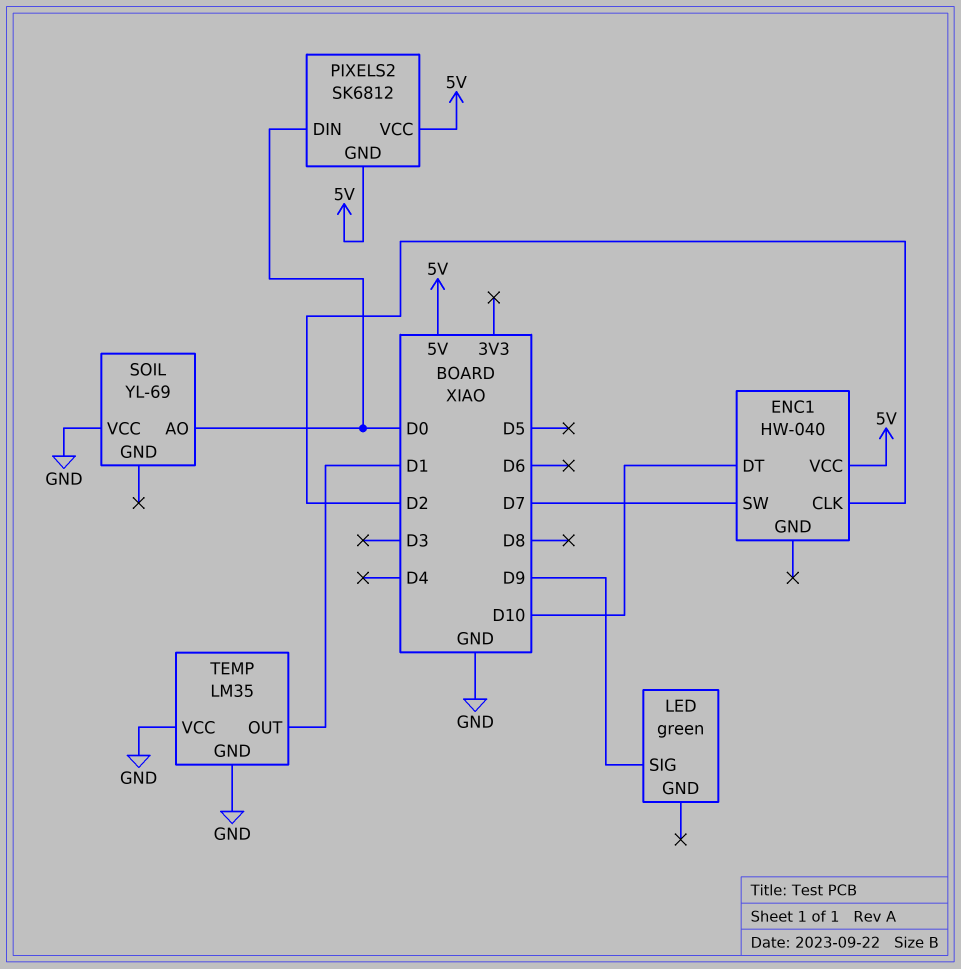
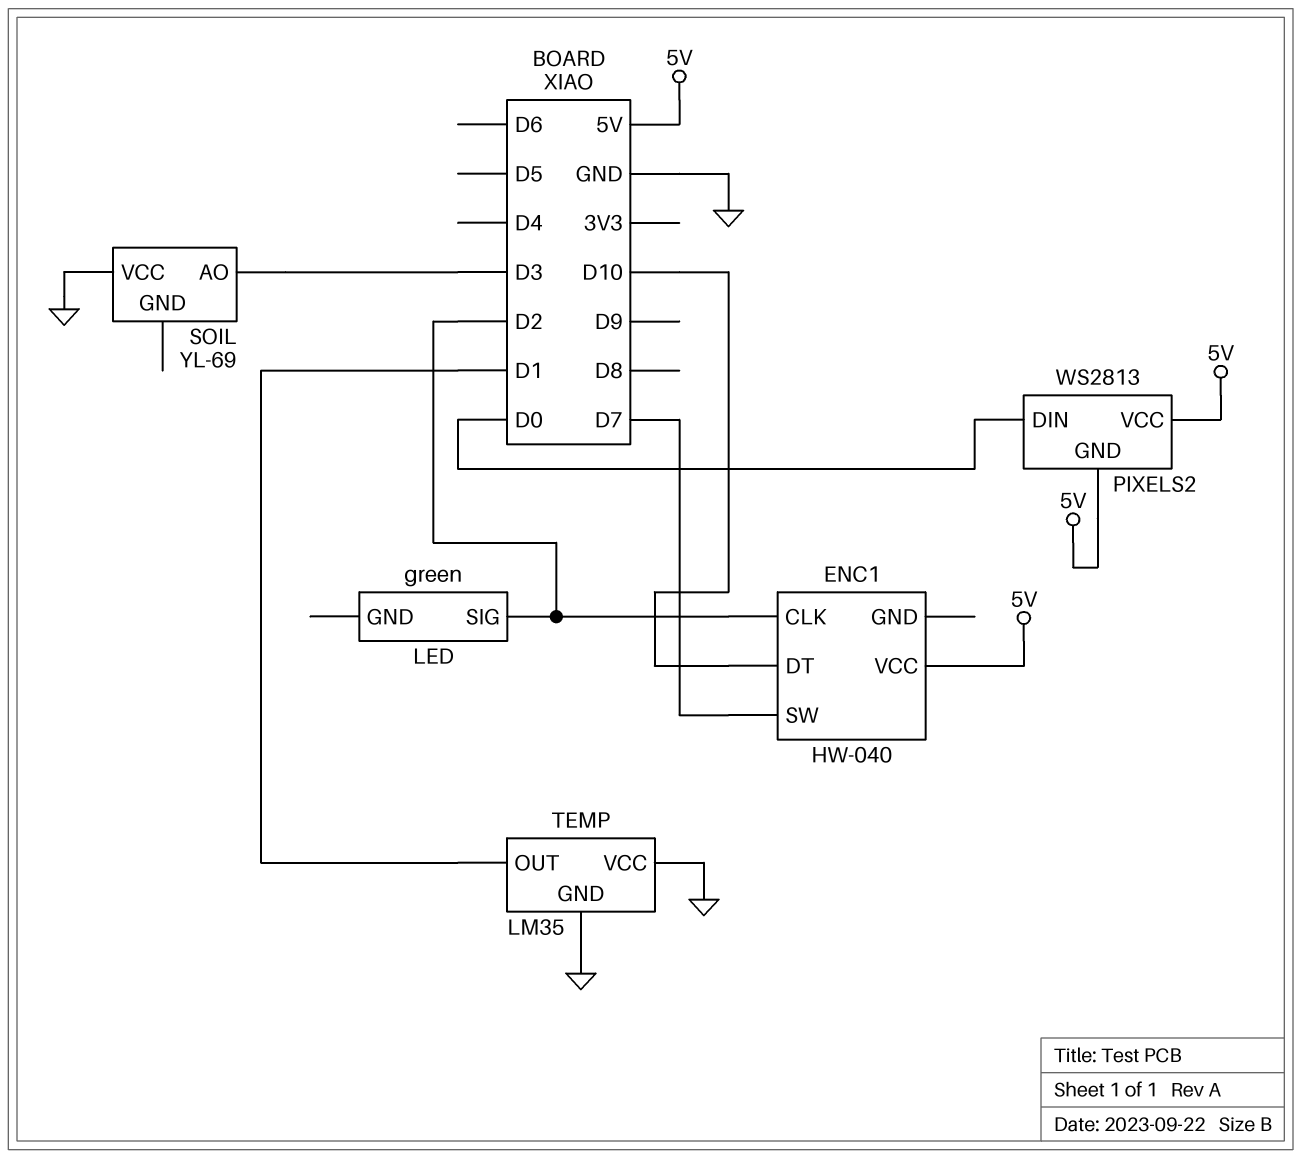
LED pin SIG: D9 -> D2
PIXELS2: SK6812 -> WS2813
SOIL pin AO: D0 -> D3

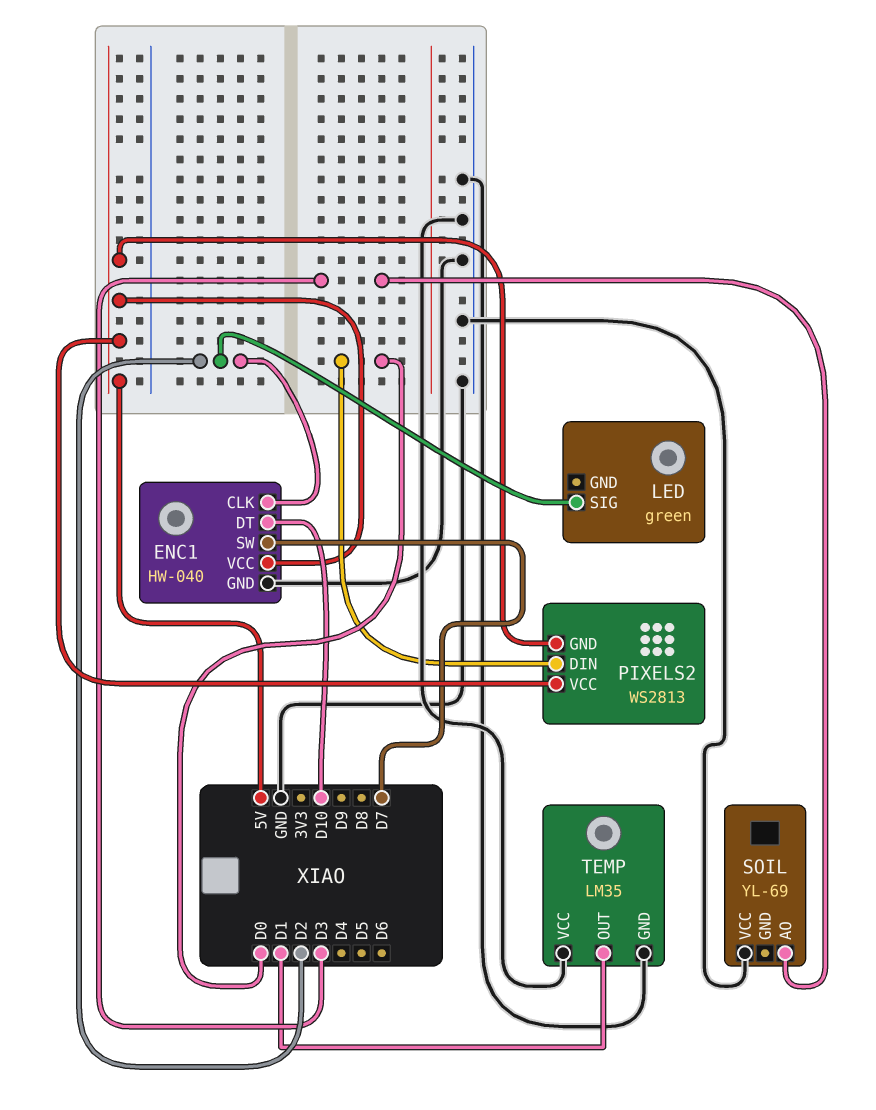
ENC1 pin GND: none -> GND

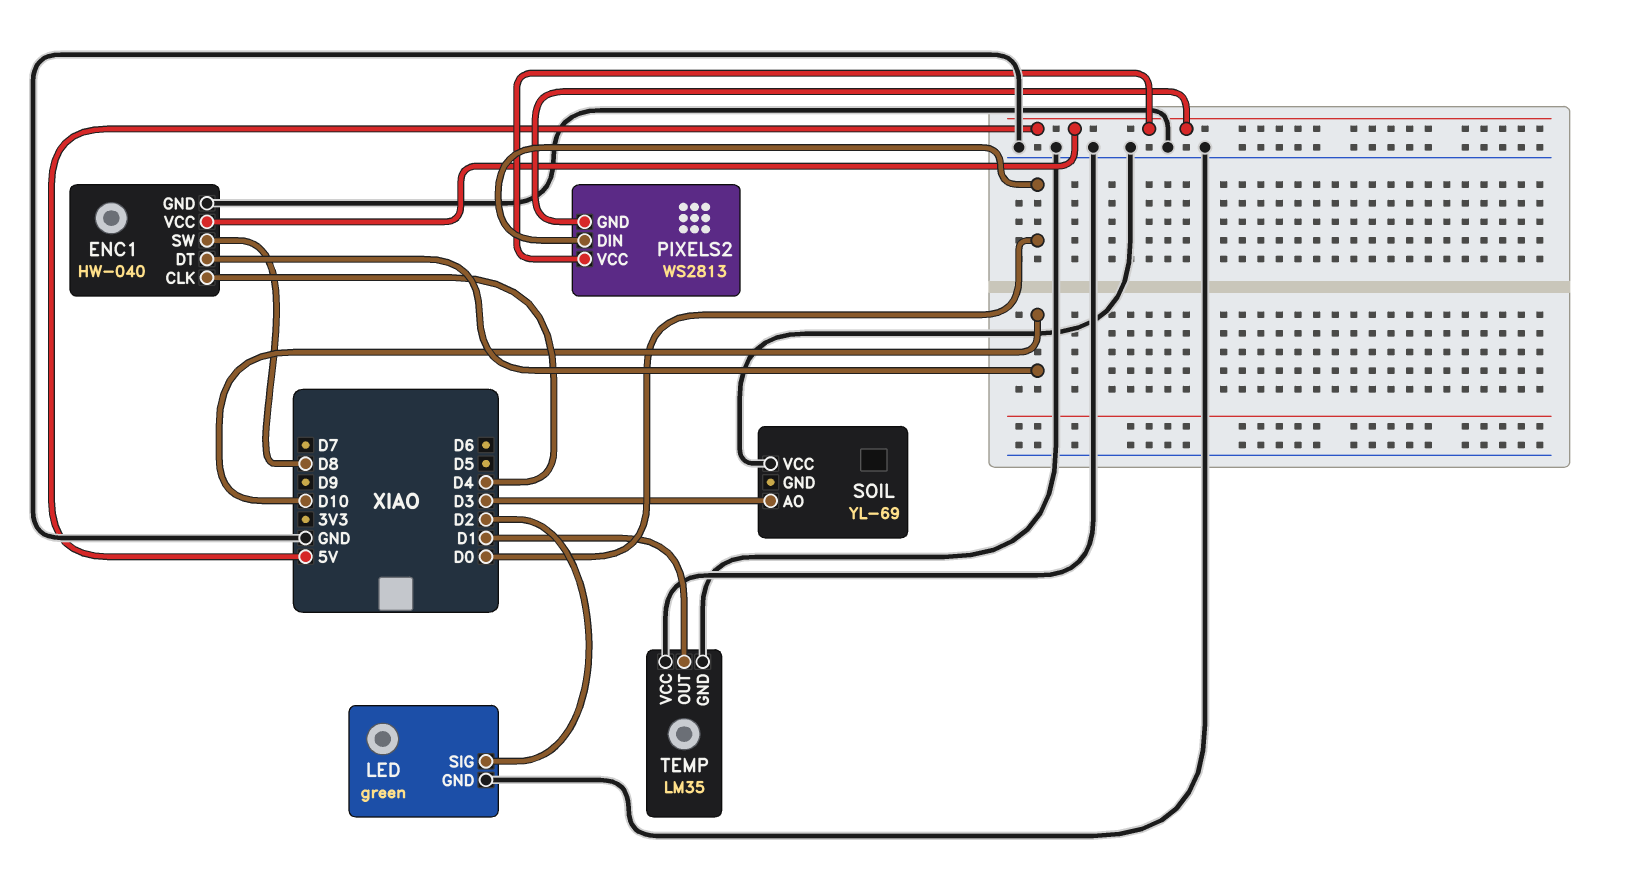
ENC1 pin CLK: D2 -> D4
ENC1 pin SW: D7 -> D8
LED pin GND: none -> GND

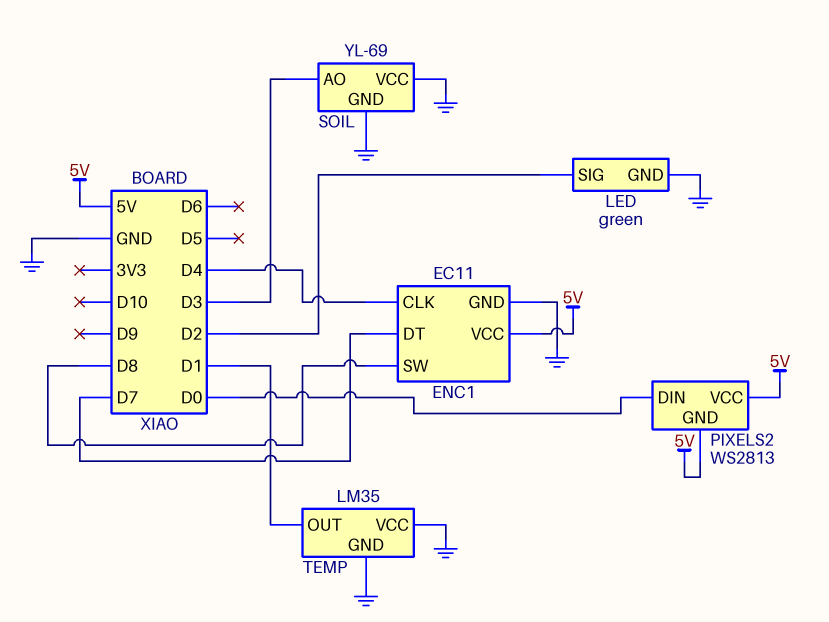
ENC1: HW-040 -> EC11
ENC1 pin DT: D10 -> D7
SOIL pin GND: none -> GND

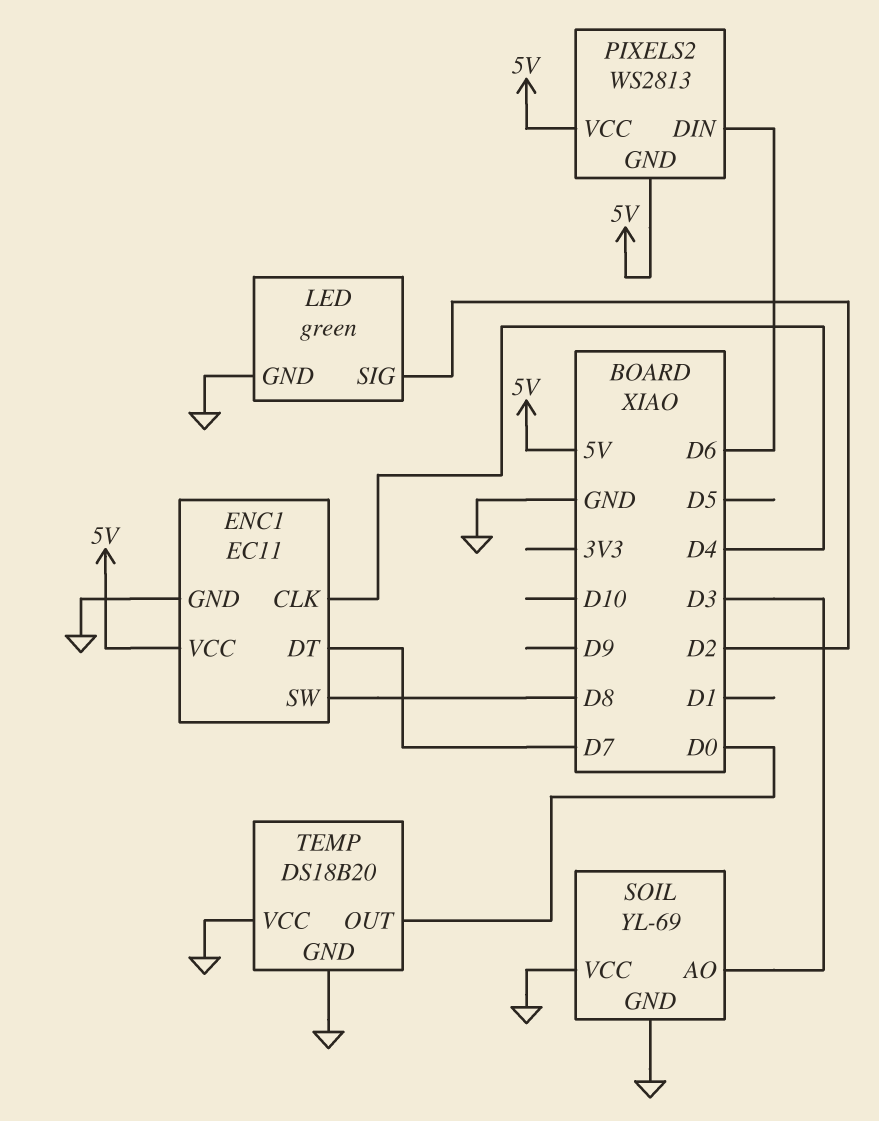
PIXELS2 pin DIN: D0 -> D6
TEMP: LM35 -> DS18B20
TEMP pin OUT: D1 -> D0

